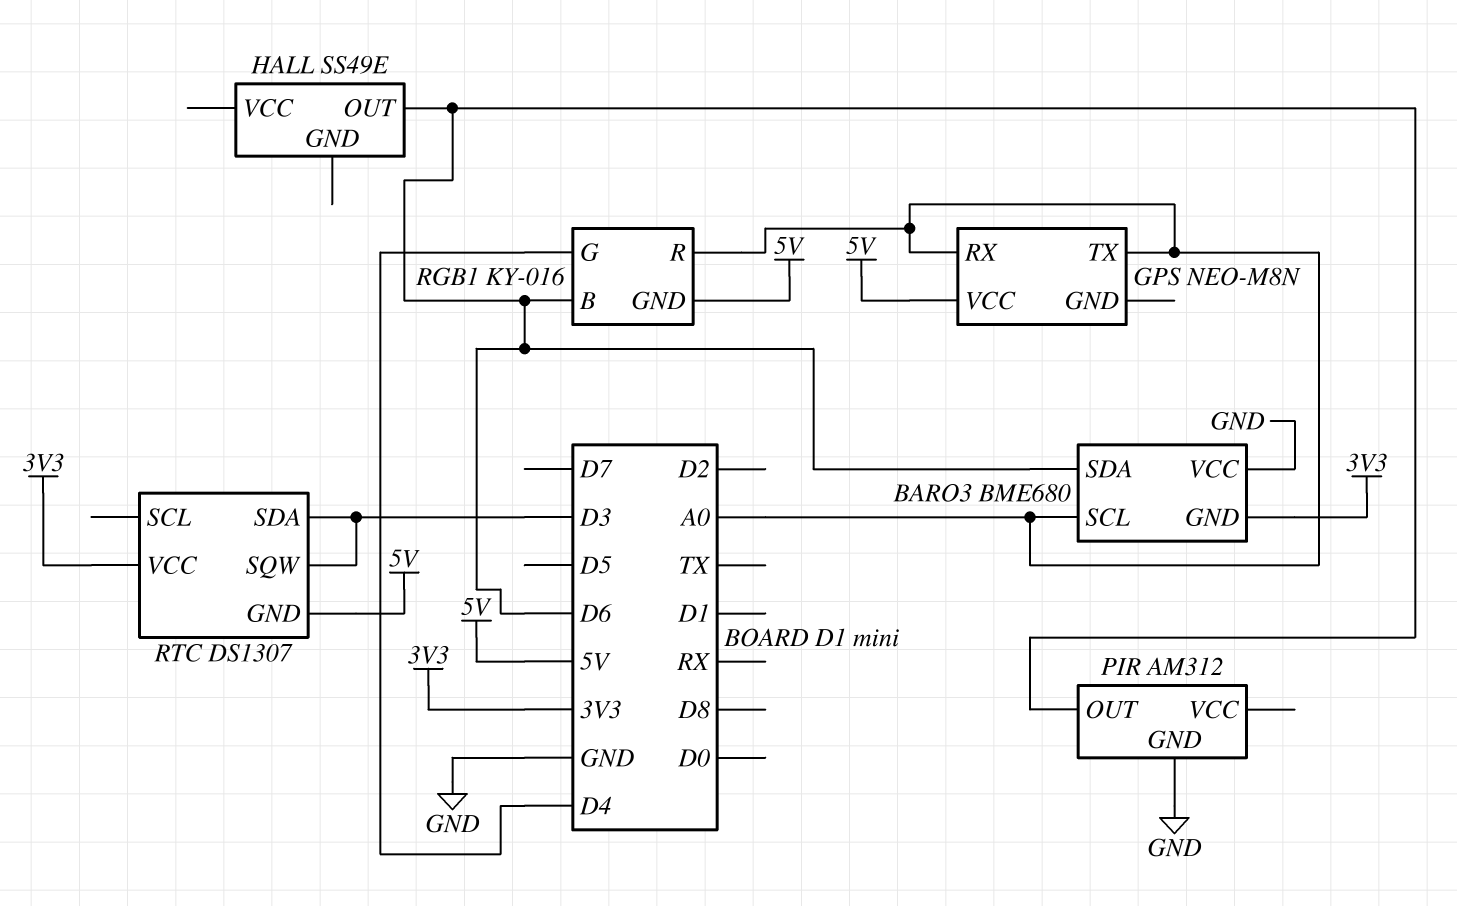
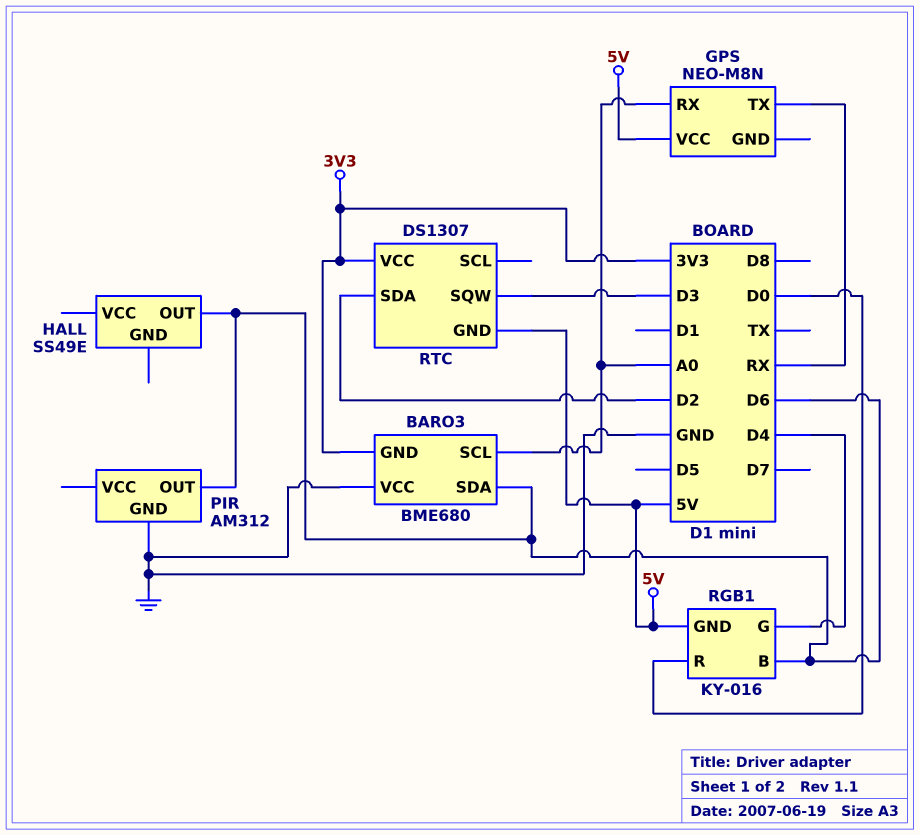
GPS pin TX: A0 -> RX
RGB1 pin R: A0 -> D0
RTC pin SDA: D3 -> D2

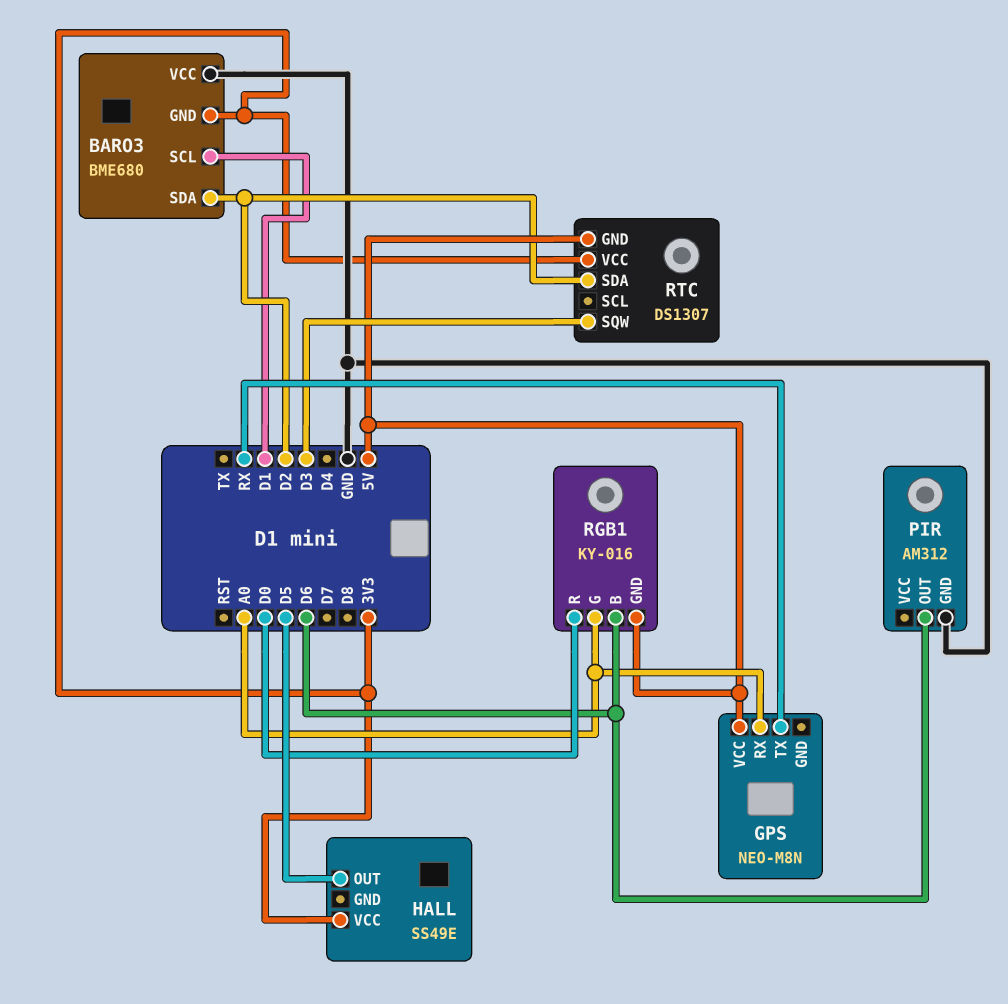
BARO3 pin SCL: A0 -> D1
BARO3 pin SDA: D6 -> D2
HALL pin OUT: D6 -> D5
HALL pin VCC: none -> 3V3
RGB1 pin G: D4 -> A0

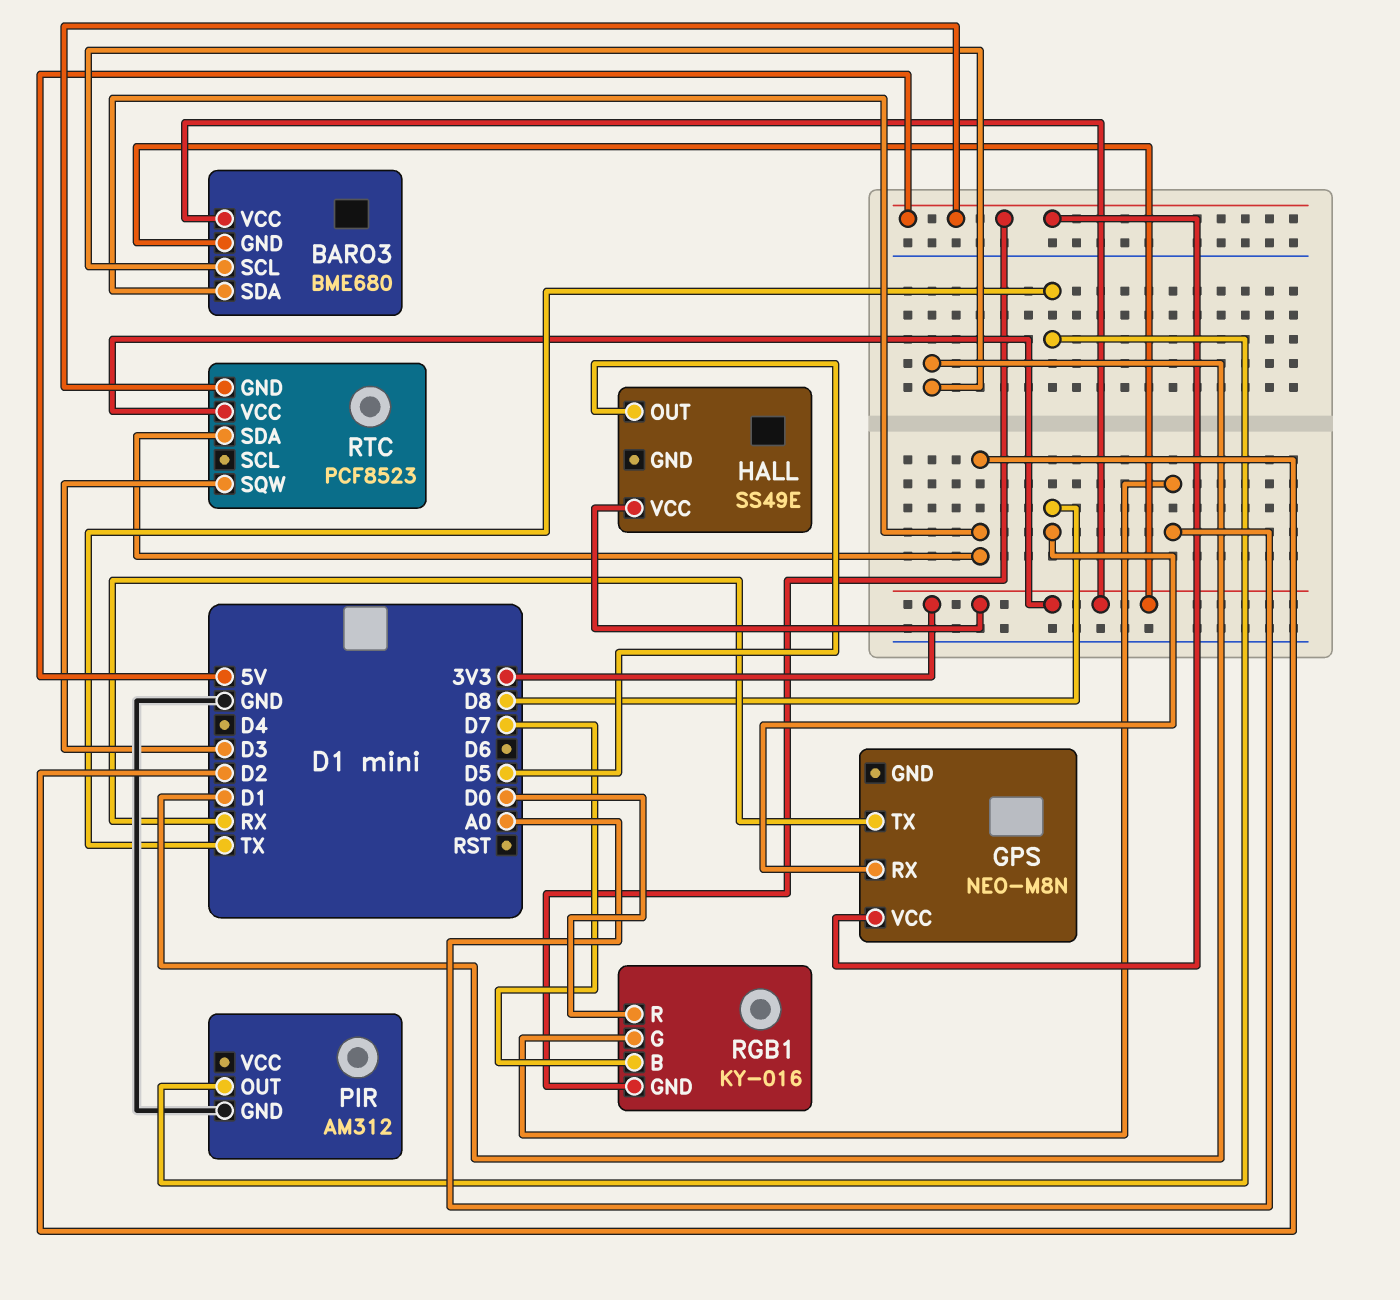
BARO3 pin VCC: GND -> 3V3
GPS pin RX: A0 -> D8
PIR pin OUT: D6 -> TX
RGB1 pin B: D6 -> D7
RTC: DS1307 -> PCF8523

